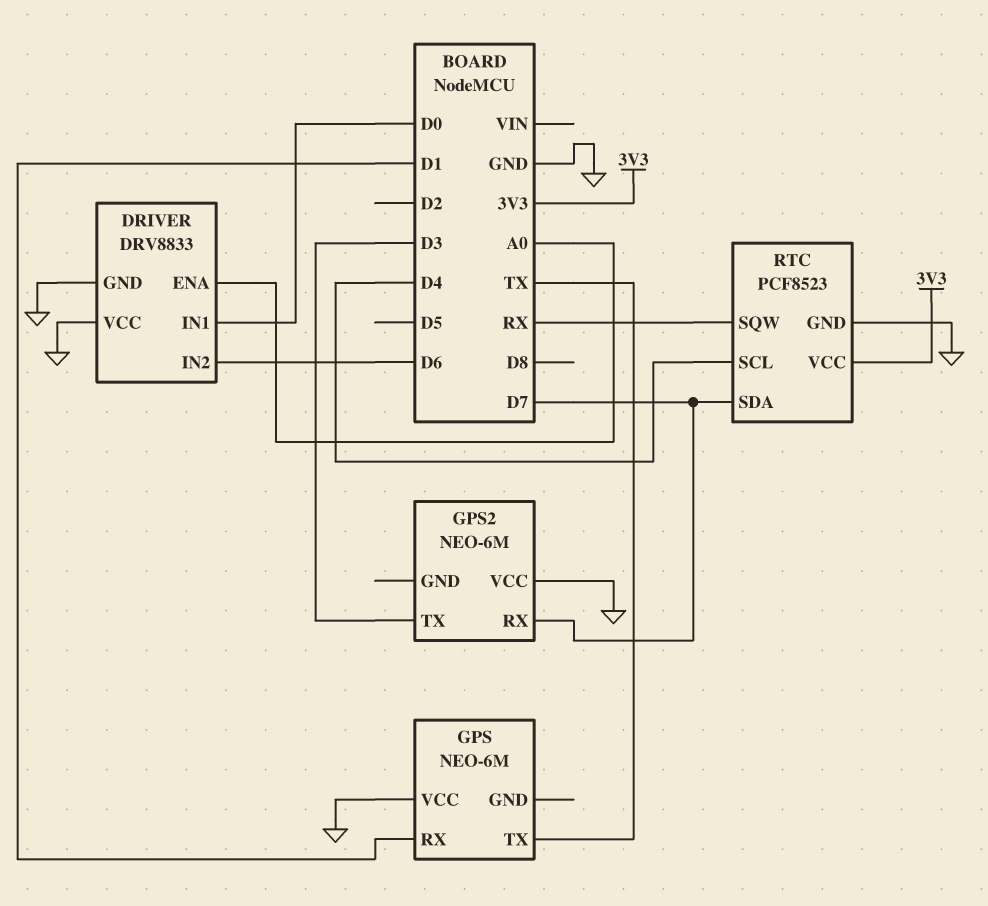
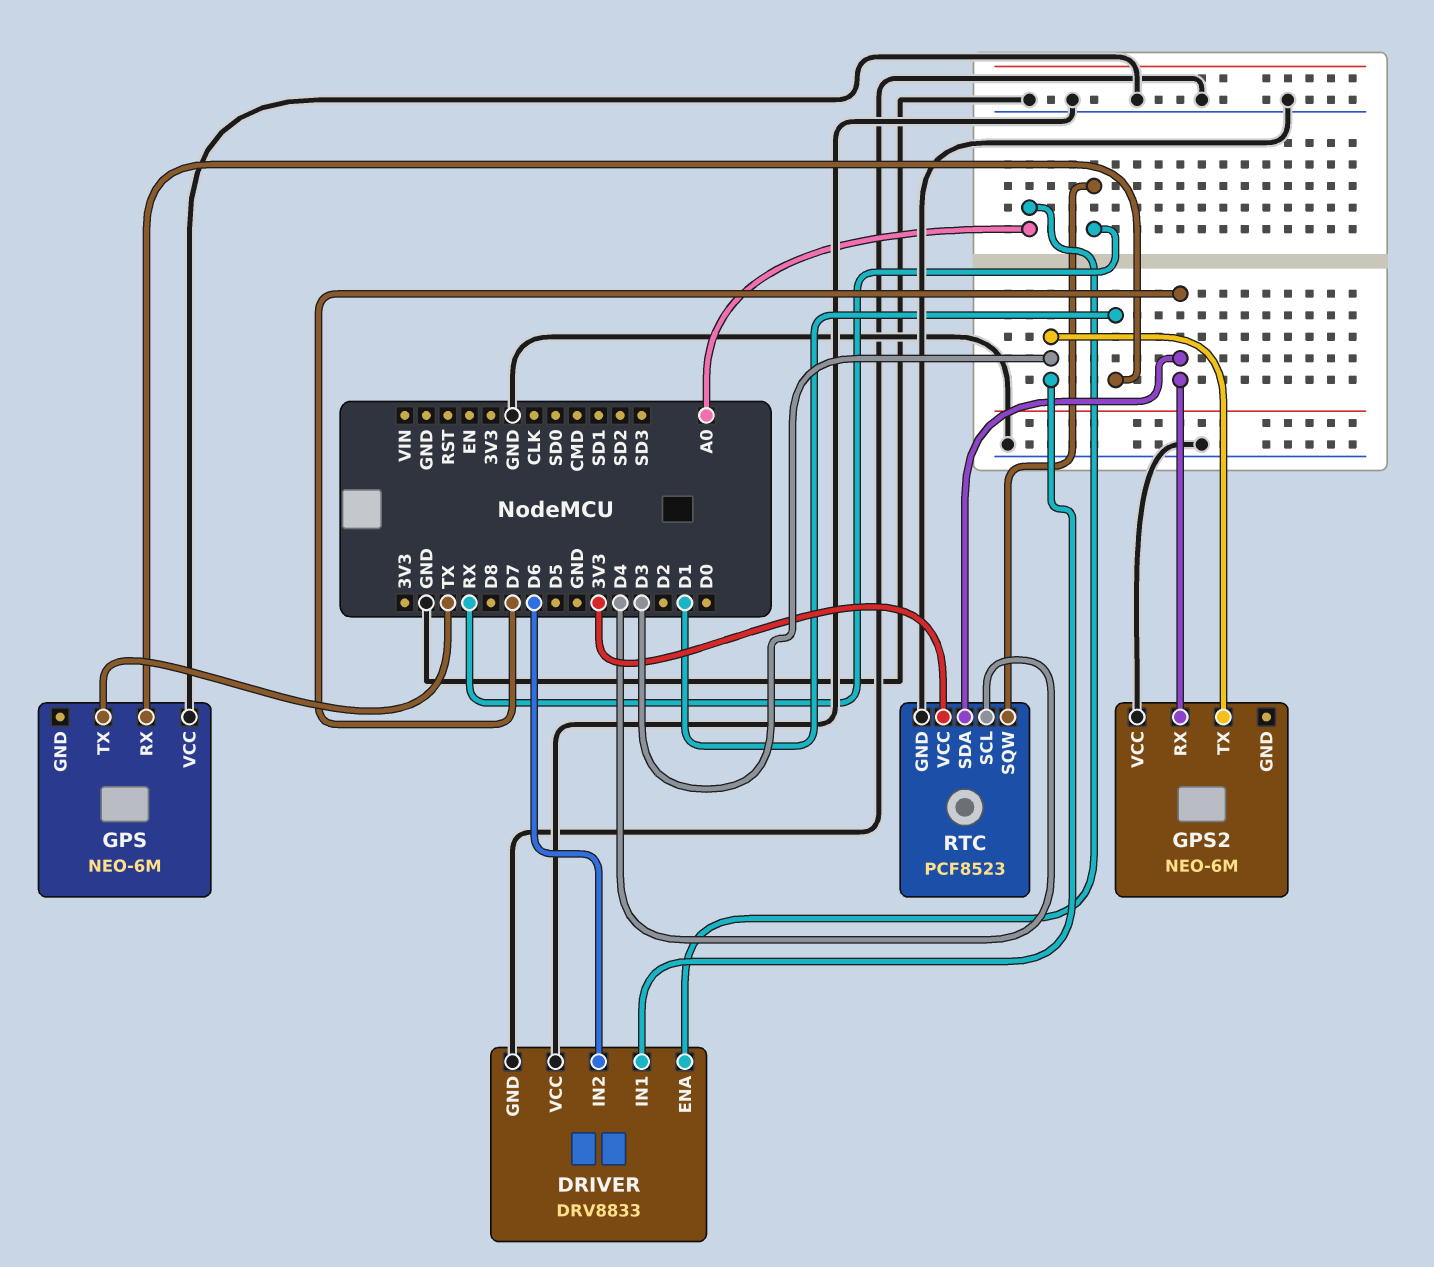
DRIVER pin IN1: D0 -> D3

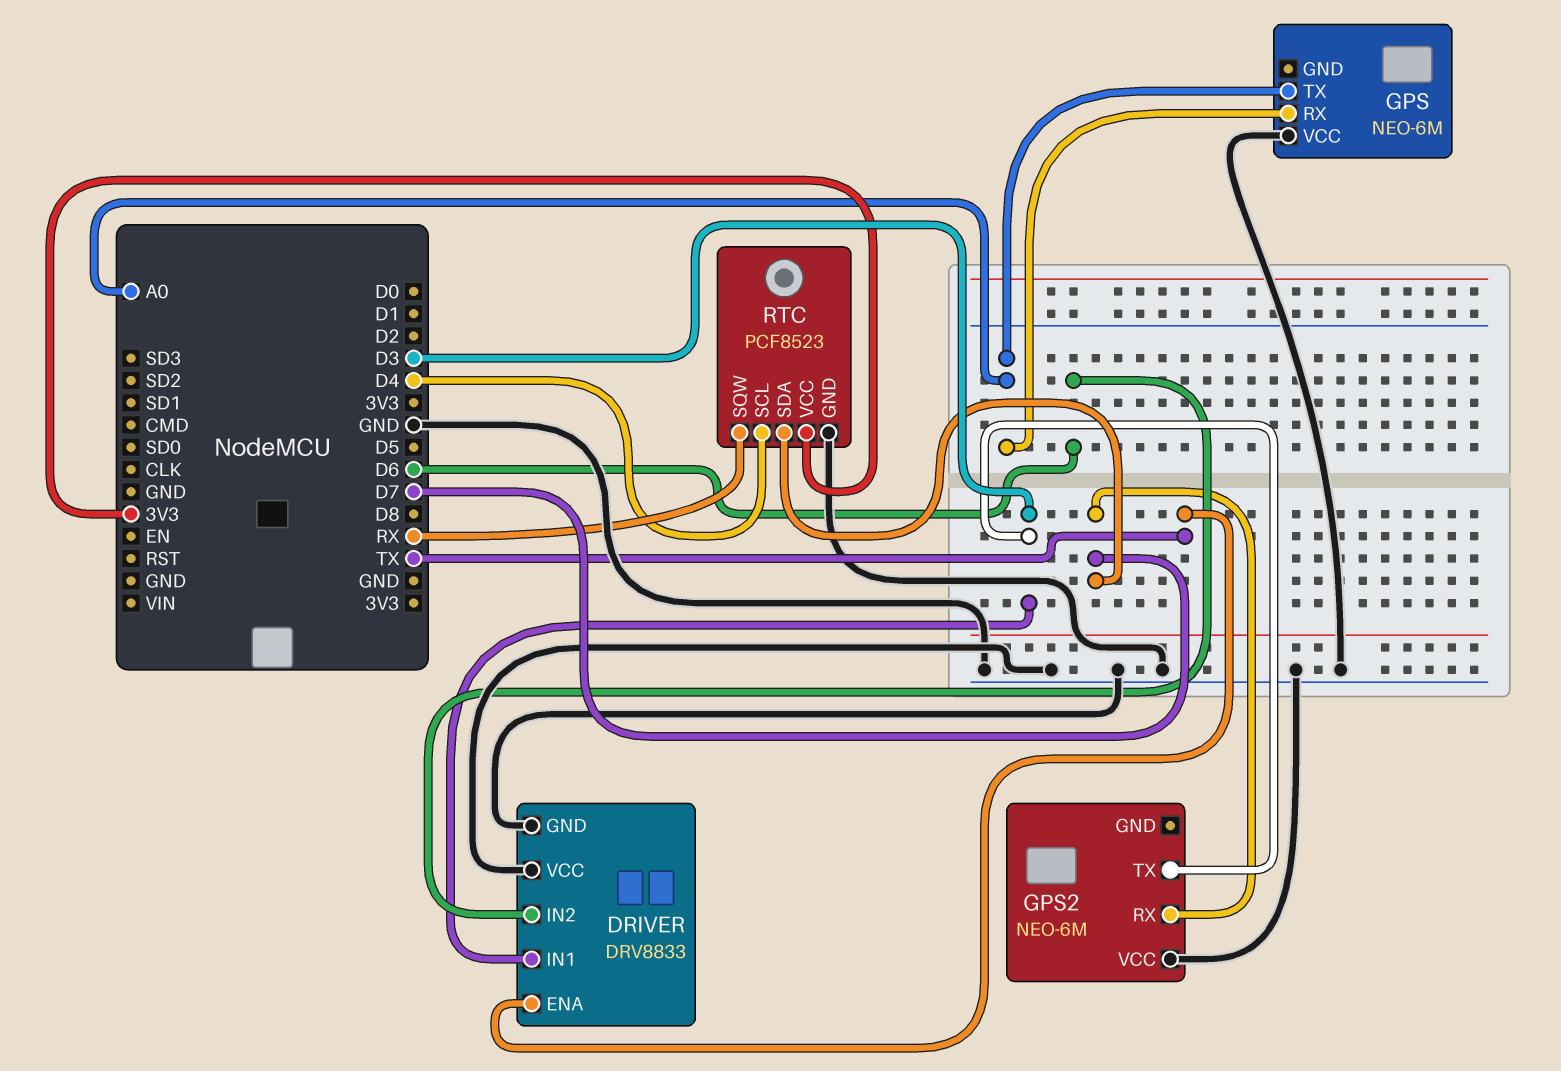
DRIVER pin ENA: A0 -> TX
GPS pin RX: D1 -> A0
GPS pin TX: TX -> A0

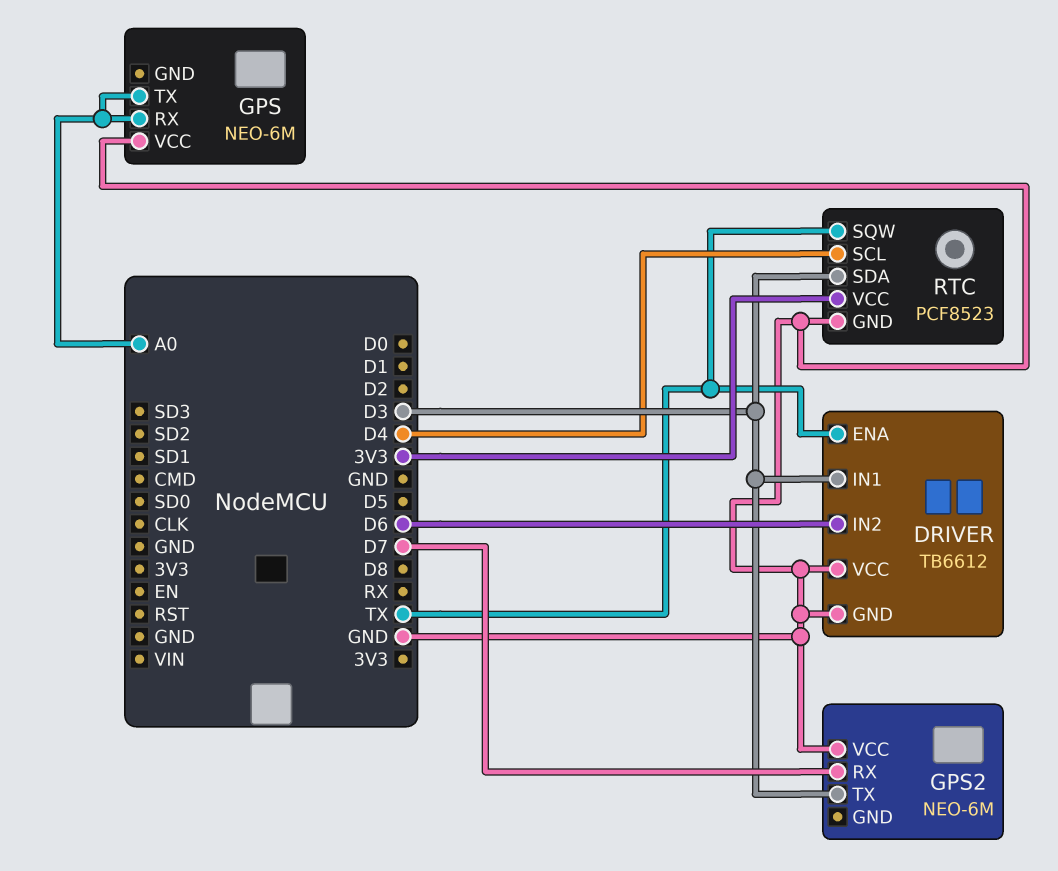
DRIVER: DRV8833 -> TB6612
RTC pin SDA: D7 -> D3
RTC pin SQW: RX -> TX

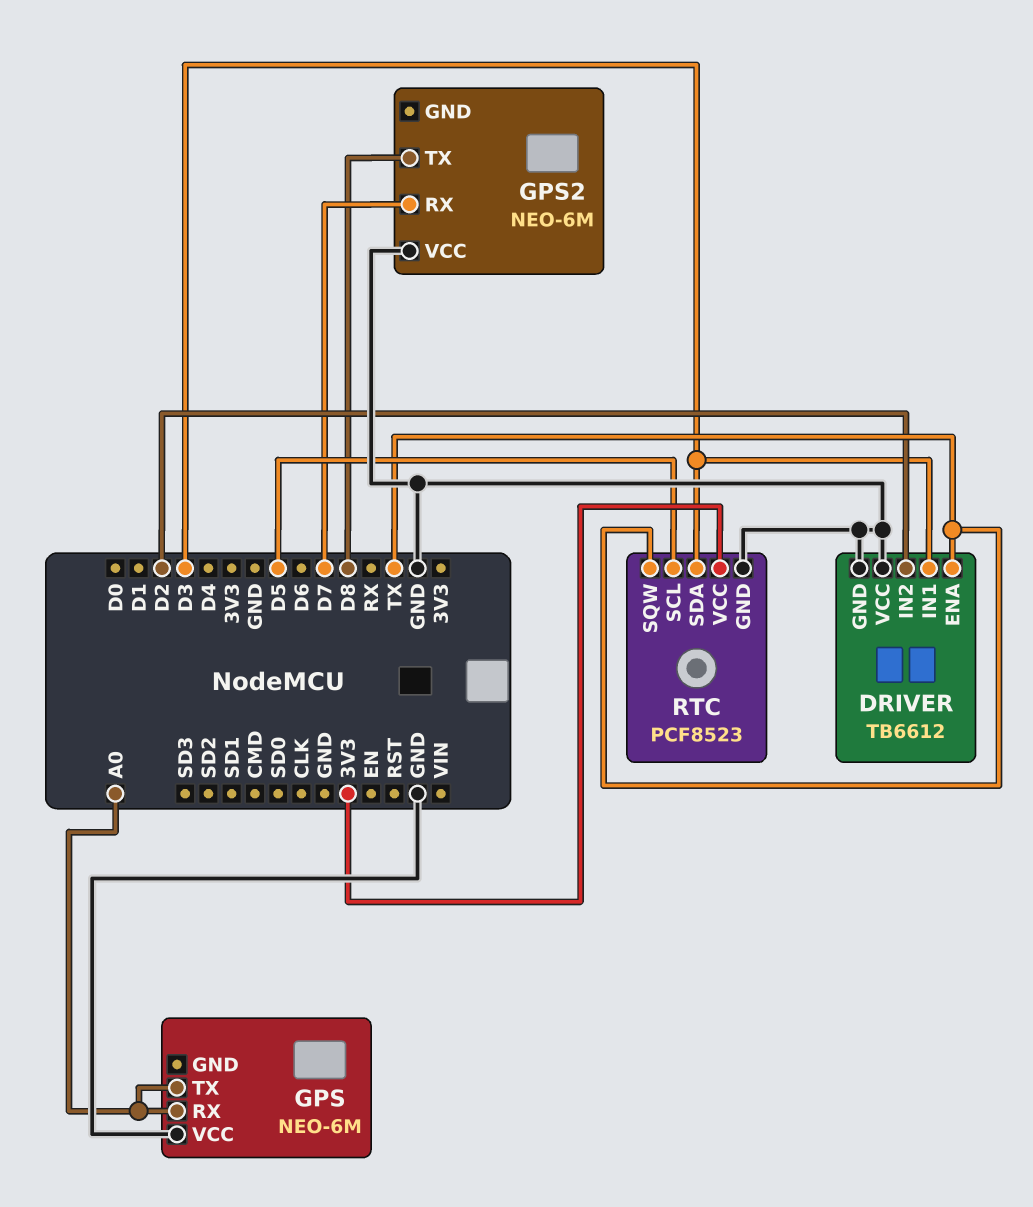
DRIVER pin IN2: D6 -> D2
GPS2 pin TX: D3 -> D8
RTC pin SCL: D4 -> D5

